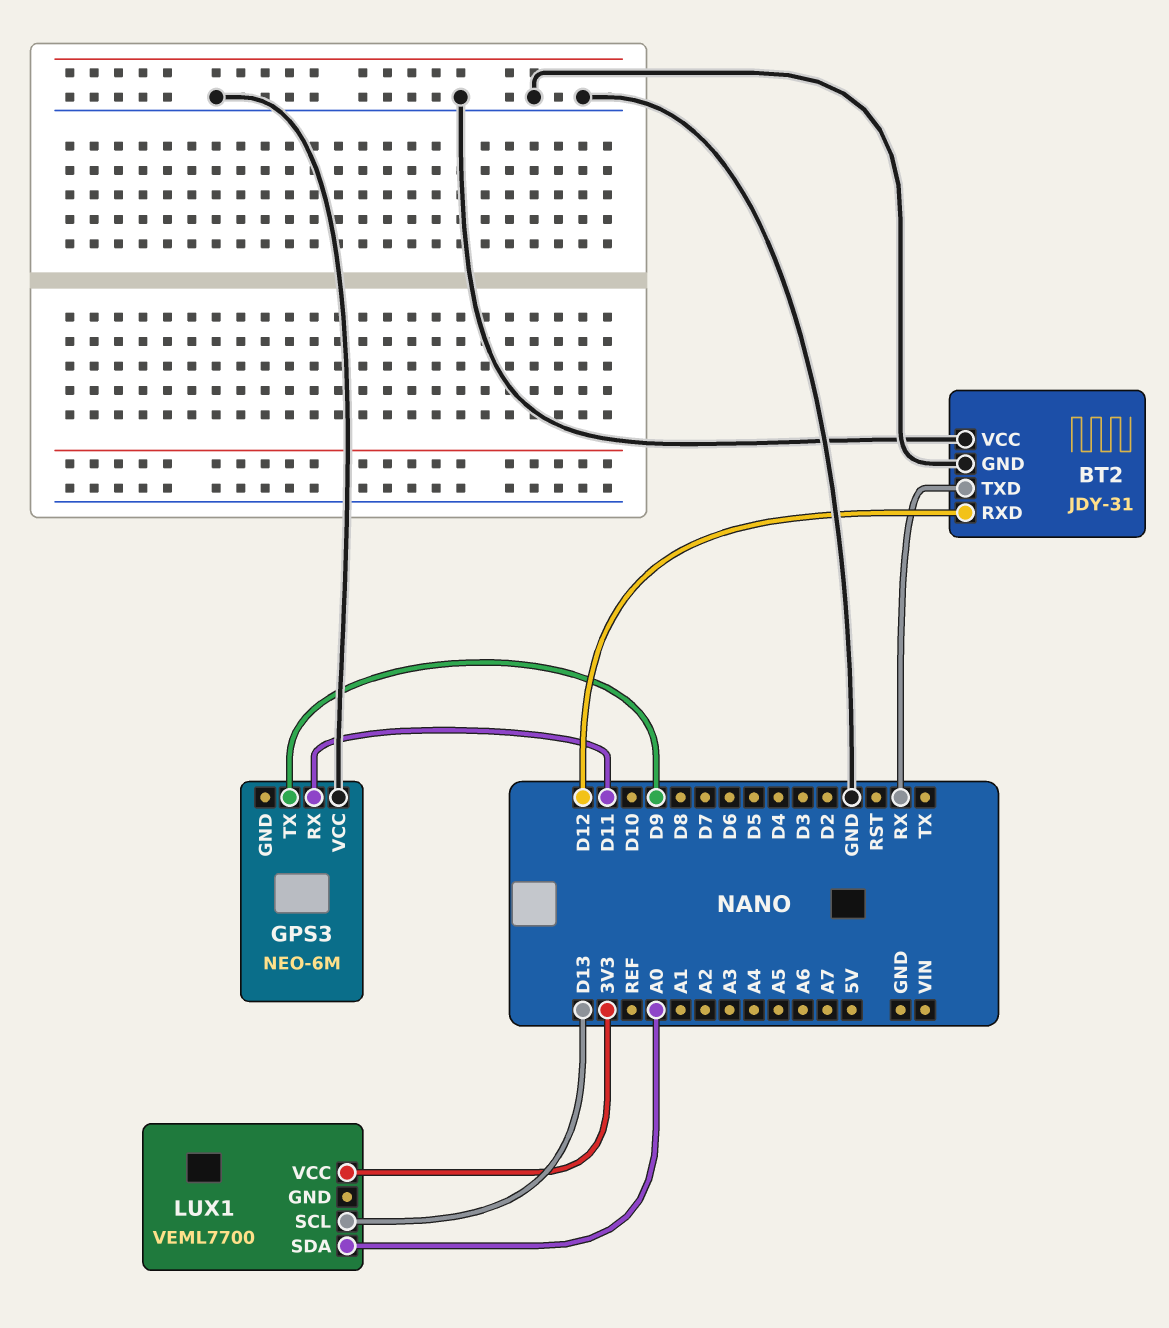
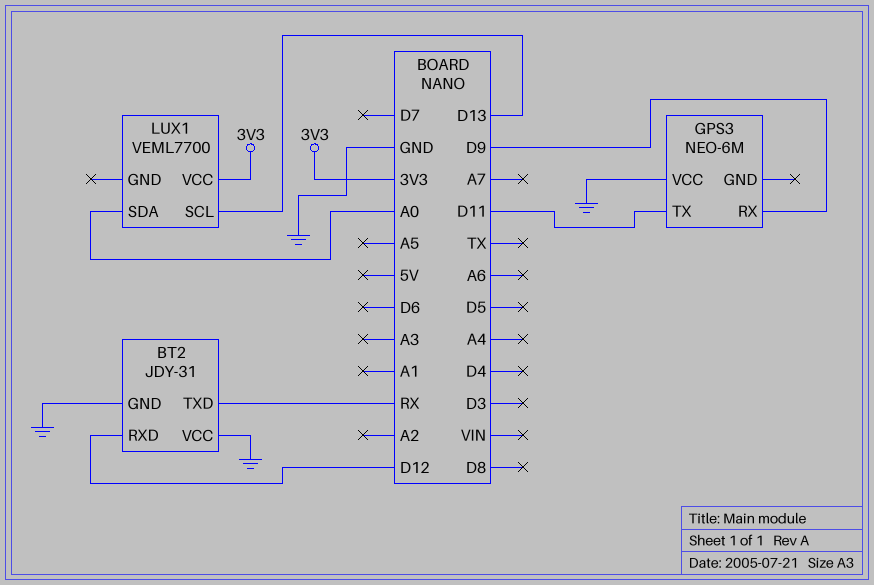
GPS3 pin RX: D11 -> D9
GPS3 pin TX: D9 -> D11

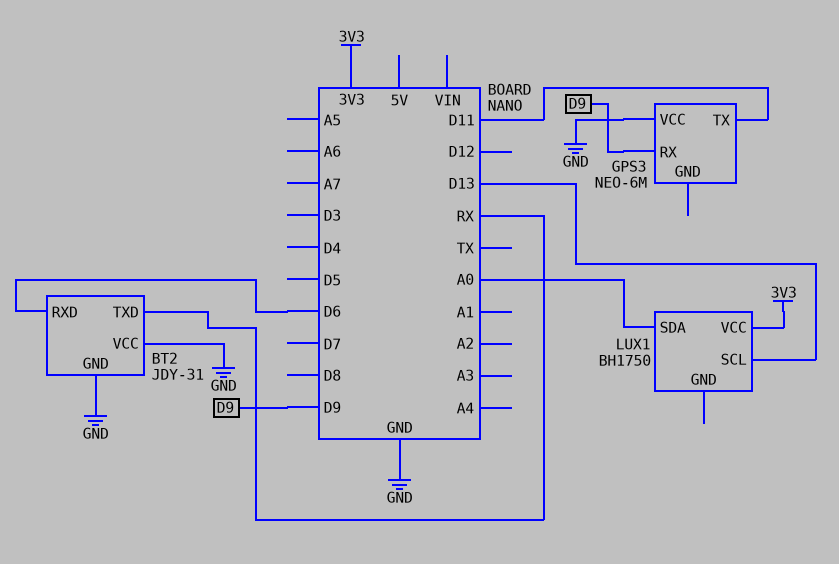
BT2 pin RXD: D12 -> D6
LUX1: VEML7700 -> BH1750

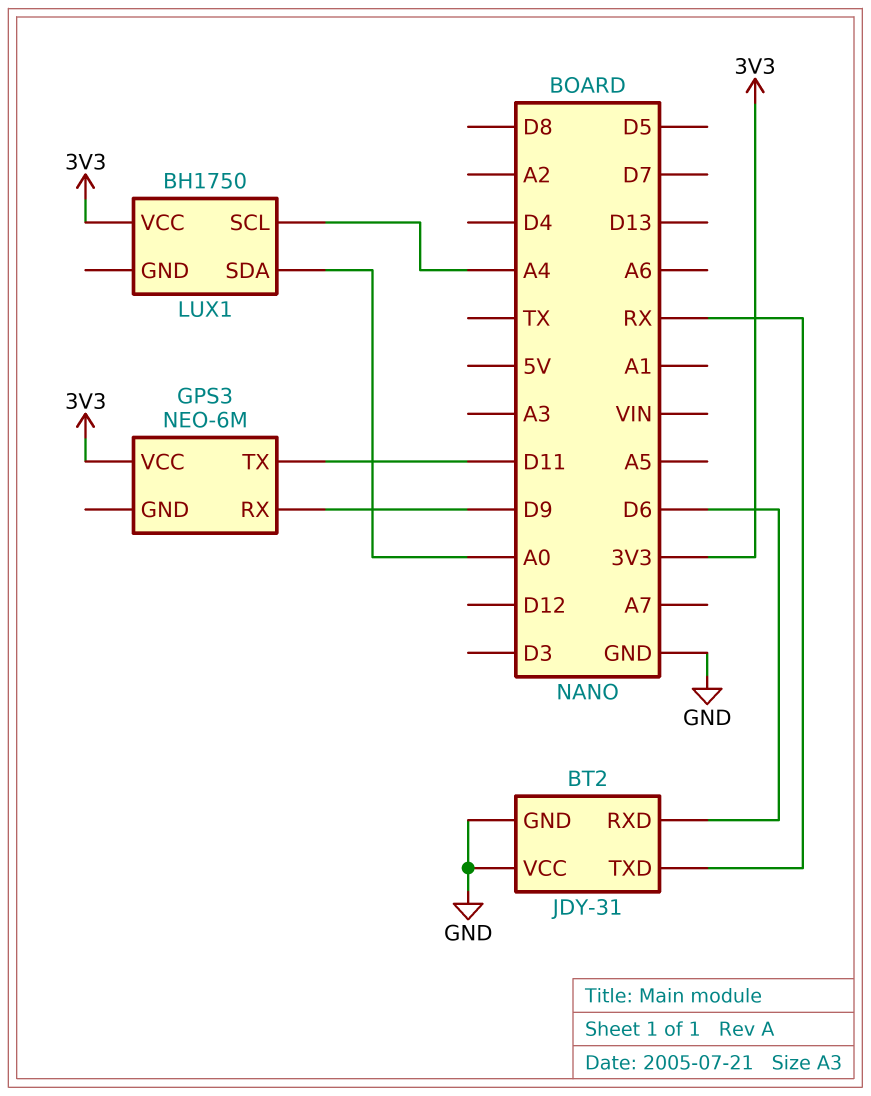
GPS3 pin VCC: GND -> 3V3
LUX1 pin SCL: D13 -> A4

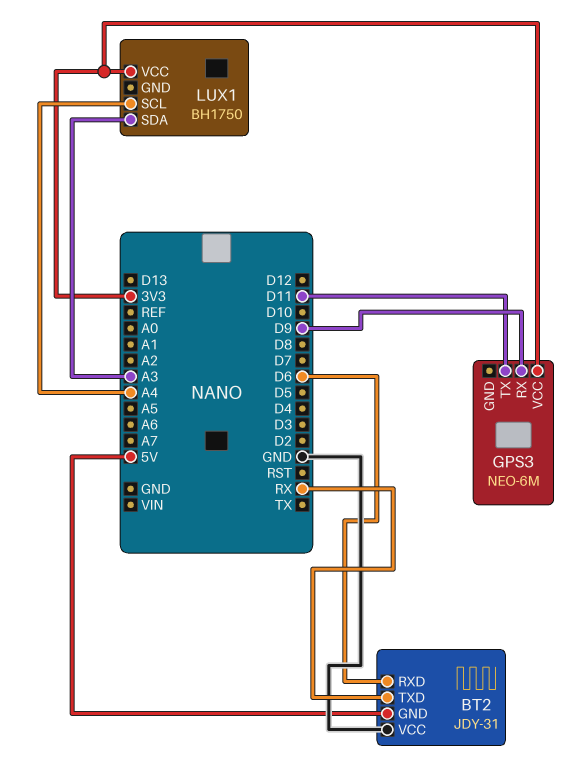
BT2 pin GND: GND -> 5V
LUX1 pin SDA: A0 -> A3

